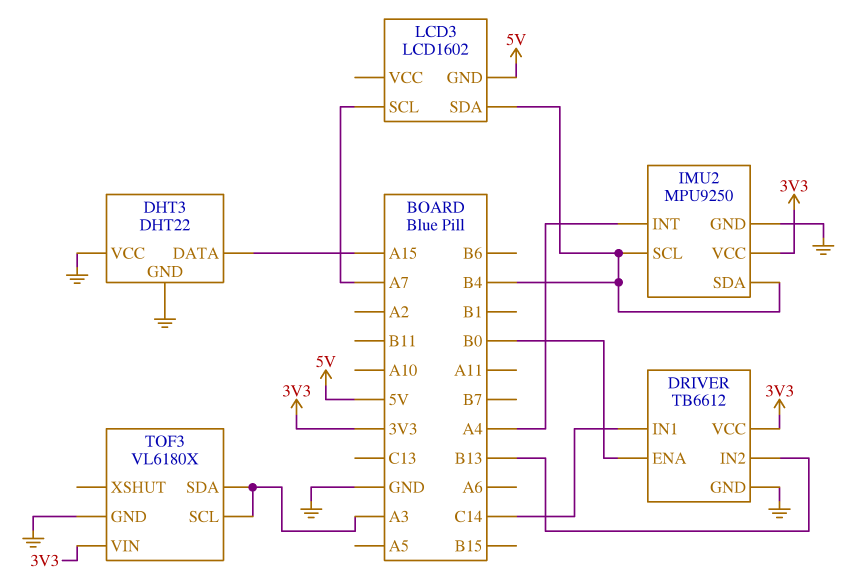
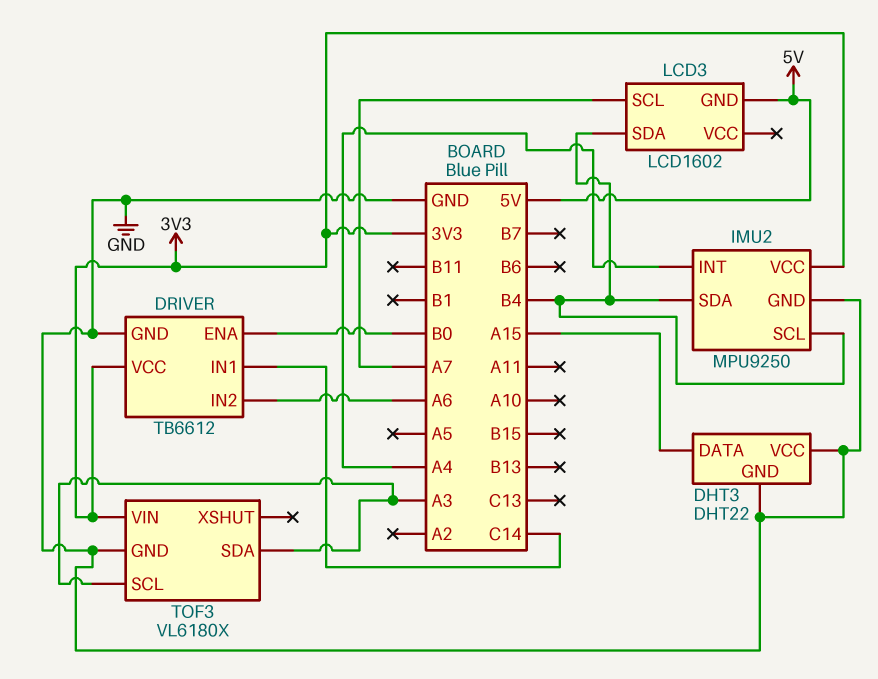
DRIVER pin IN2: B13 -> A6

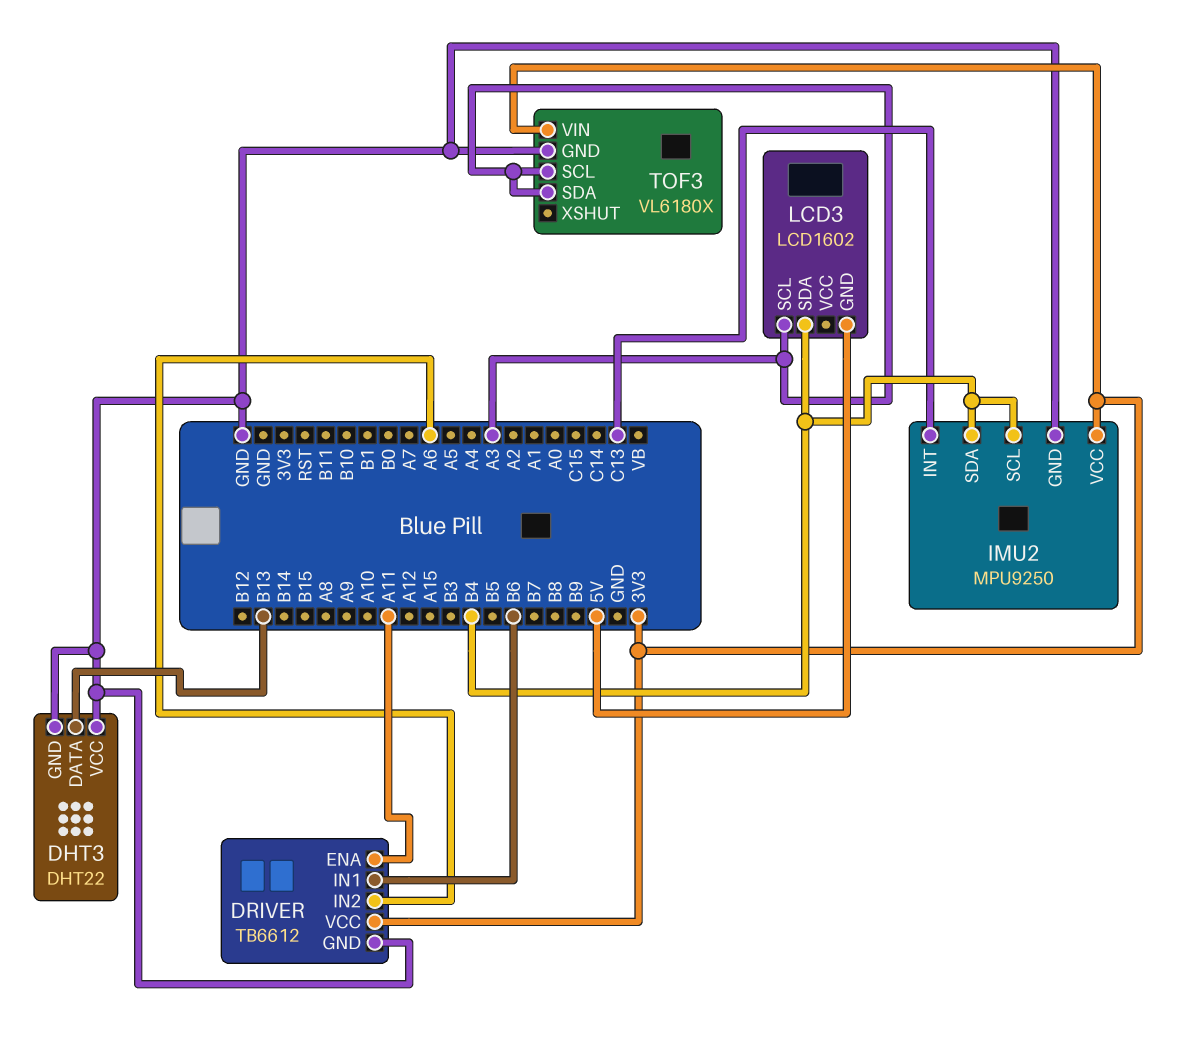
DHT3 pin DATA: A15 -> B13
DRIVER pin ENA: B0 -> A11
DRIVER pin IN1: C14 -> B6
IMU2 pin INT: A4 -> C13
LCD3 pin SCL: A7 -> A3

